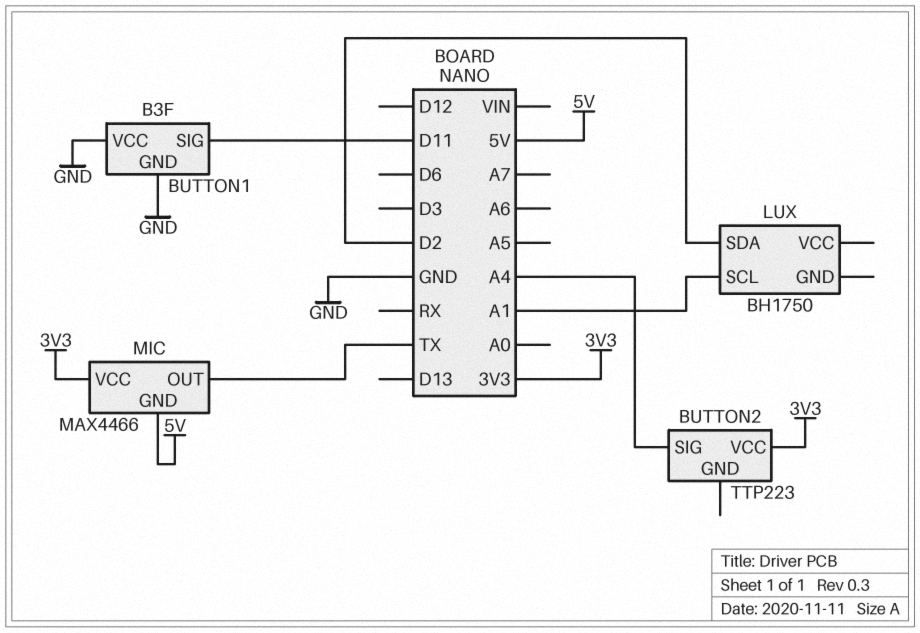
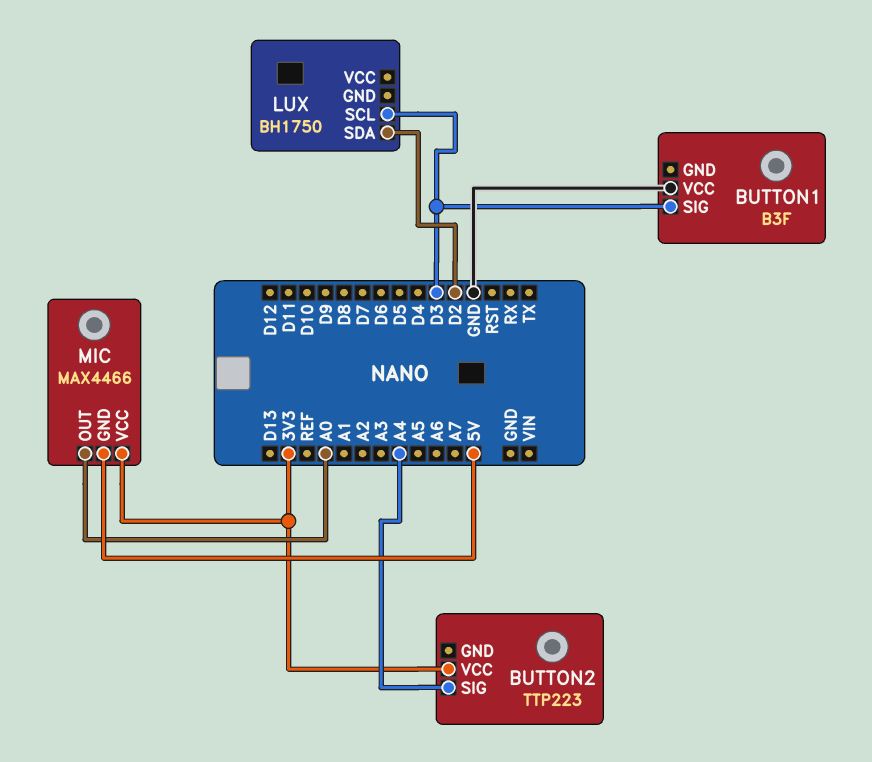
BUTTON1 pin GND: GND -> none
BUTTON1 pin SIG: D11 -> D3
LUX pin SCL: A1 -> D3
MIC pin OUT: TX -> A0

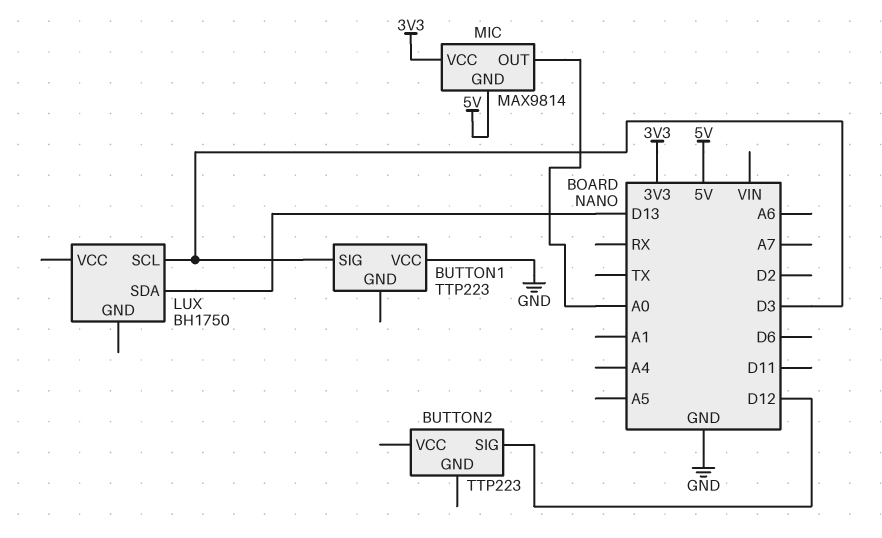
BUTTON1: B3F -> TTP223
BUTTON2 pin SIG: A4 -> D12
BUTTON2 pin VCC: 3V3 -> none
LUX pin SDA: D2 -> D13
MIC: MAX4466 -> MAX9814

